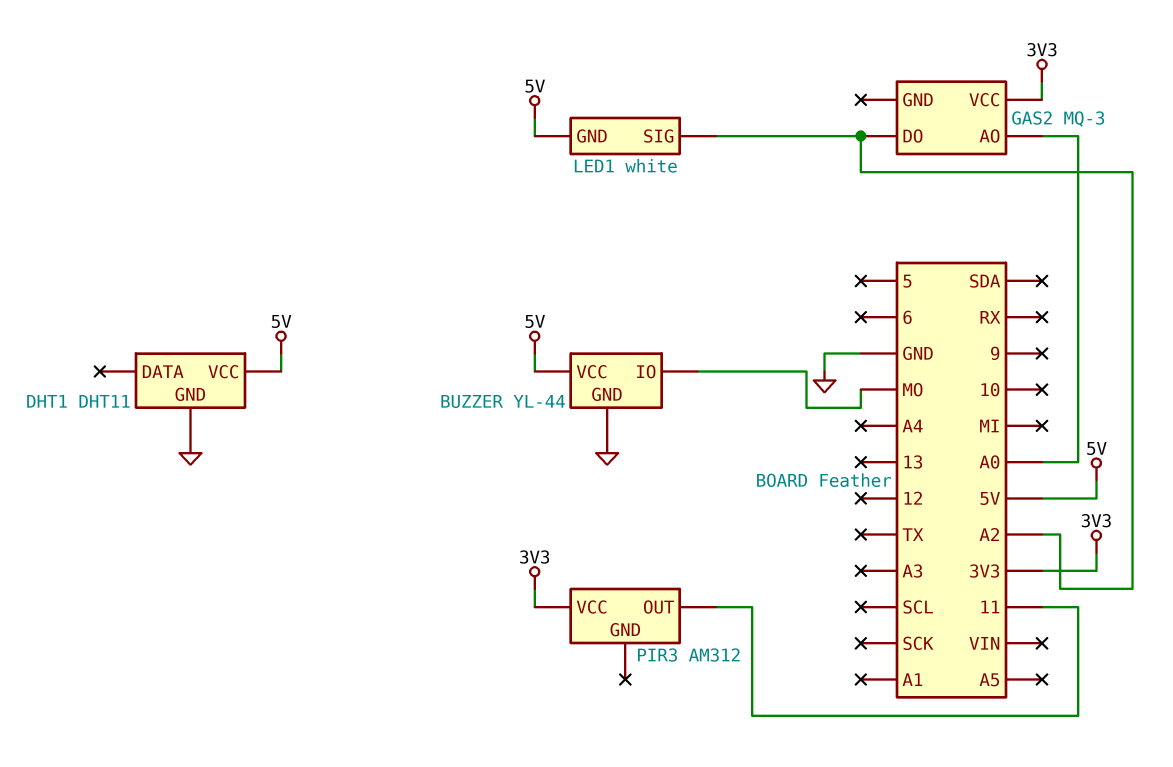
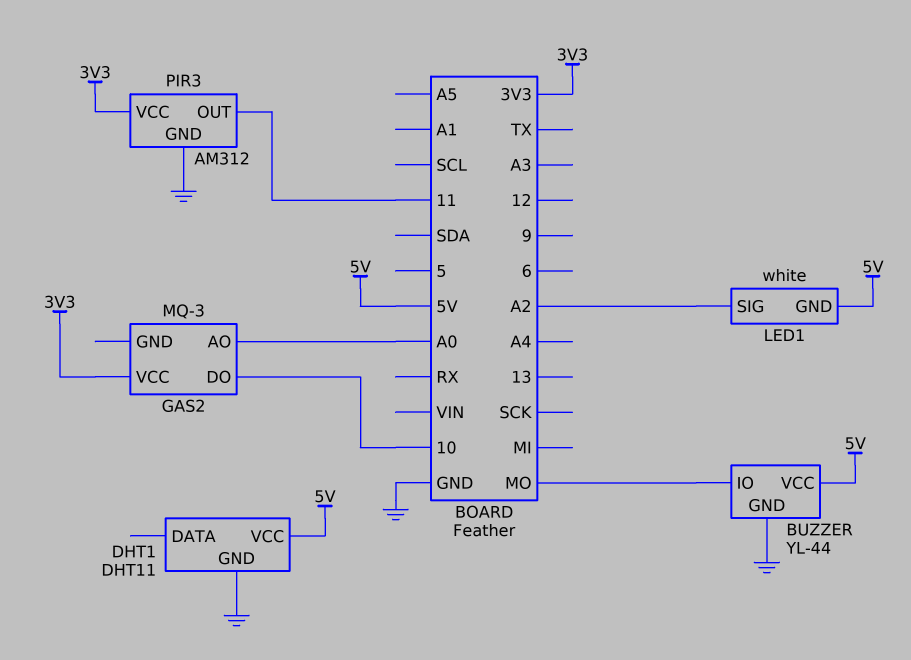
GAS2 pin DO: A2 -> 10
PIR3 pin GND: none -> GND

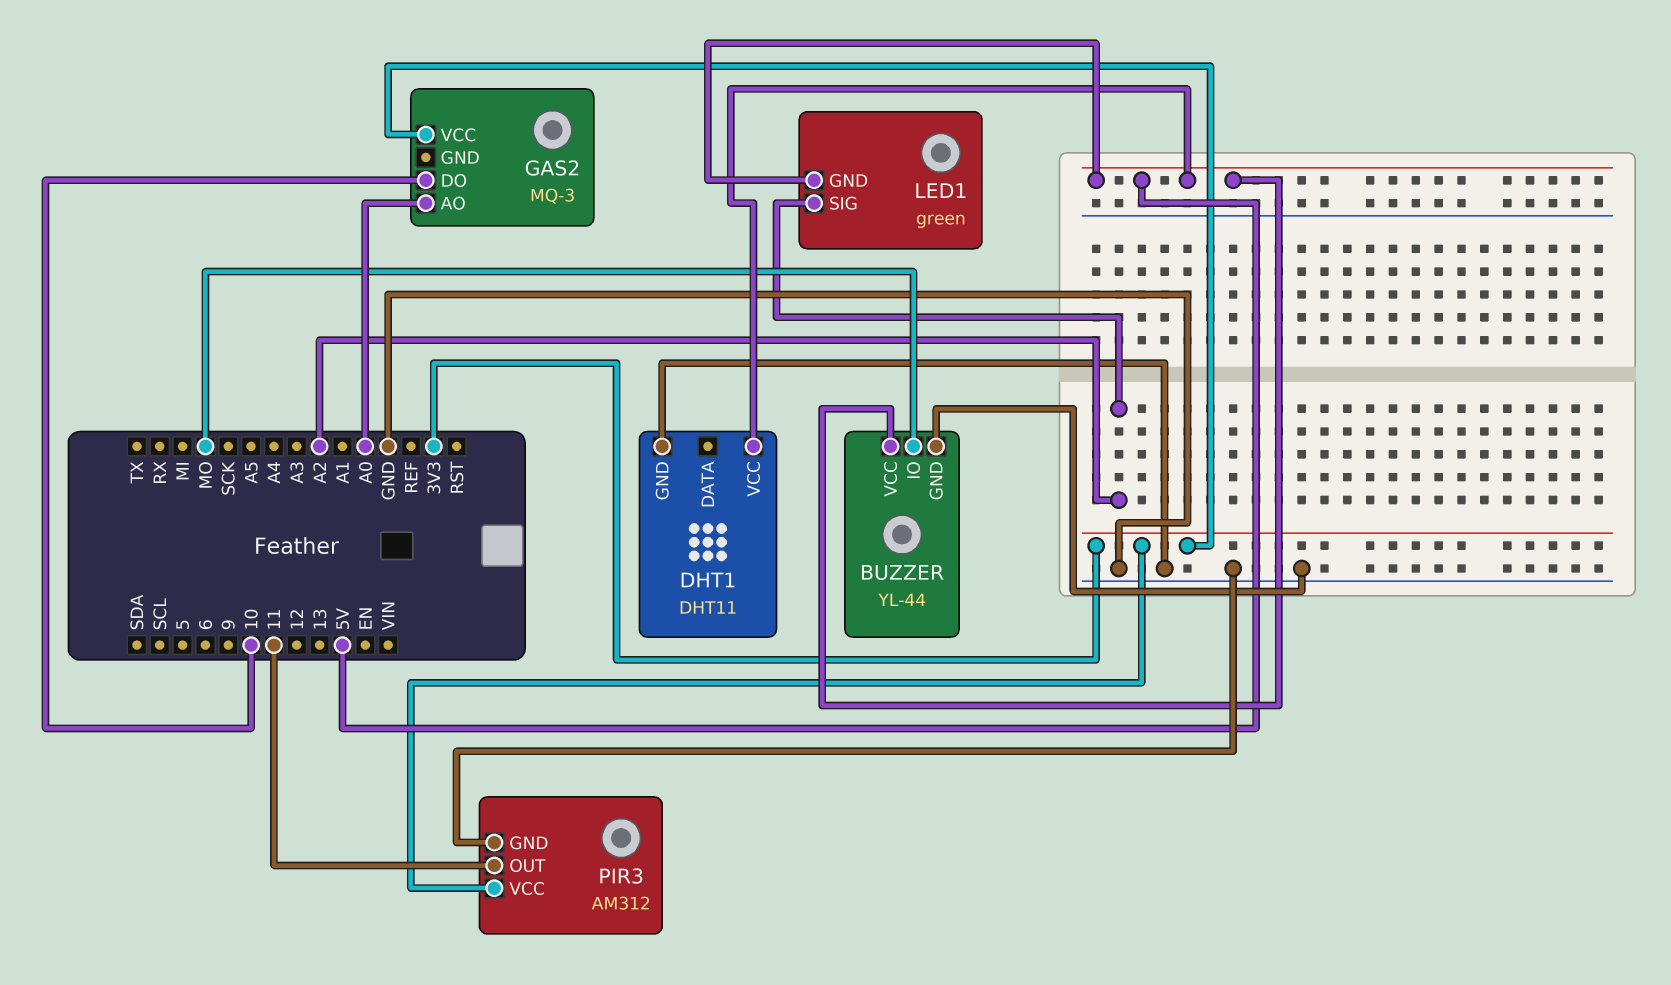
LED1: white -> green

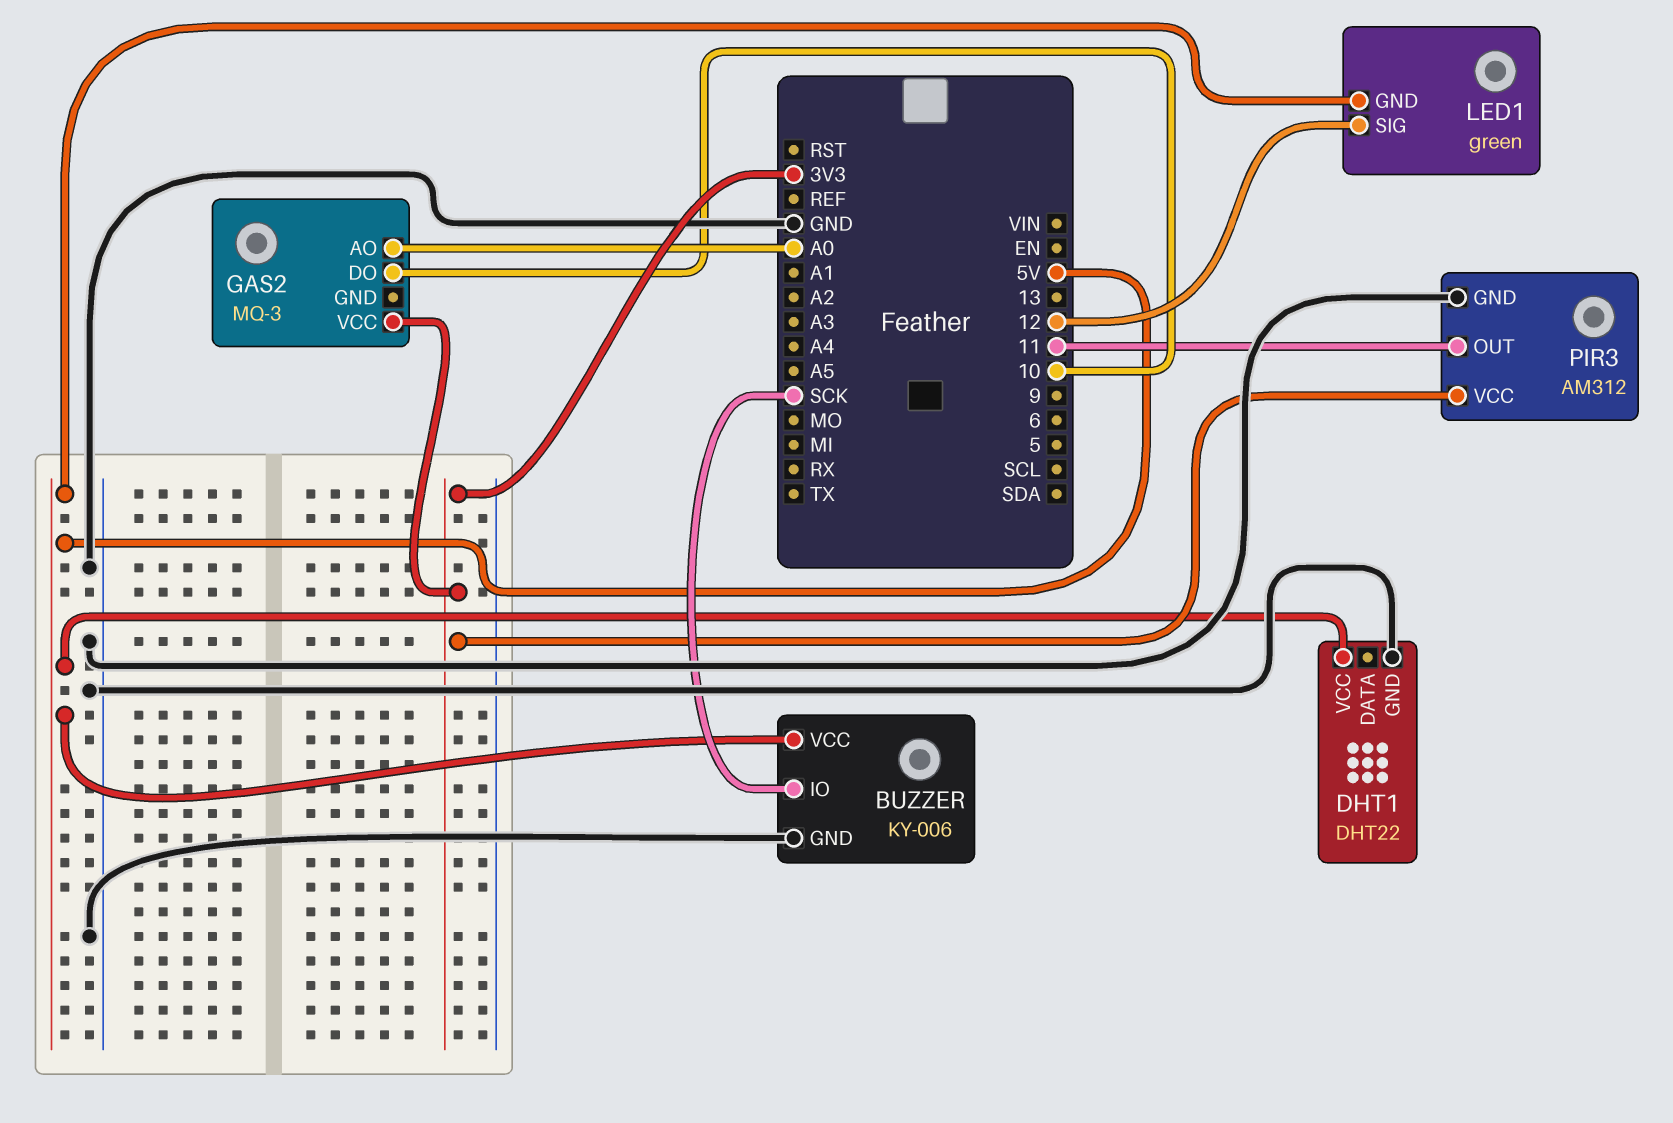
BUZZER: YL-44 -> KY-006
BUZZER pin IO: MO -> SCK
DHT1: DHT11 -> DHT22
LED1 pin SIG: A2 -> 12

